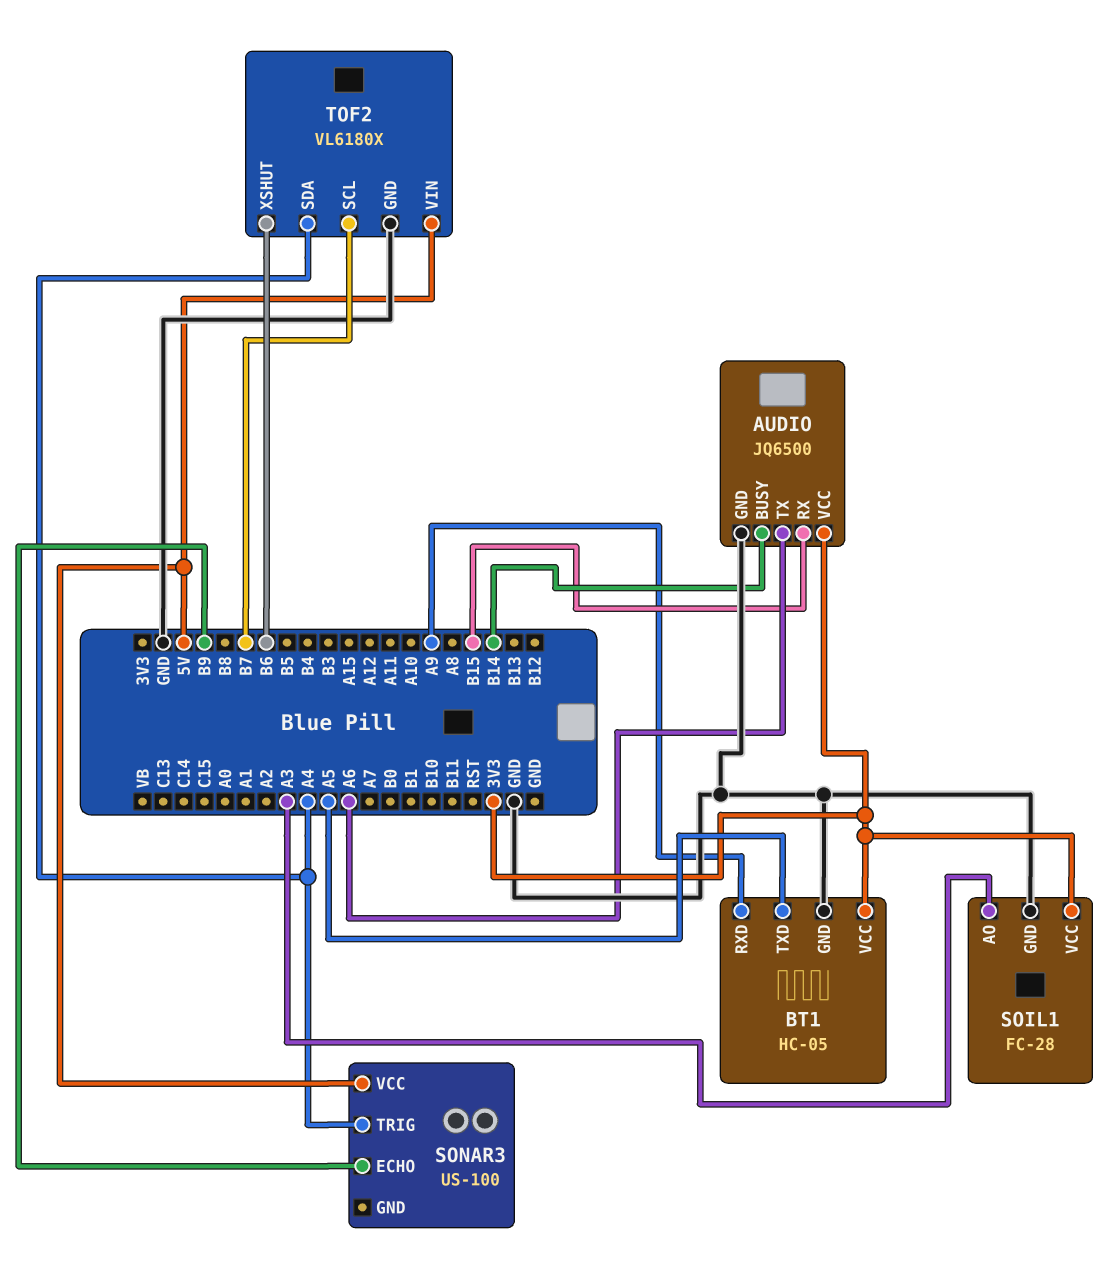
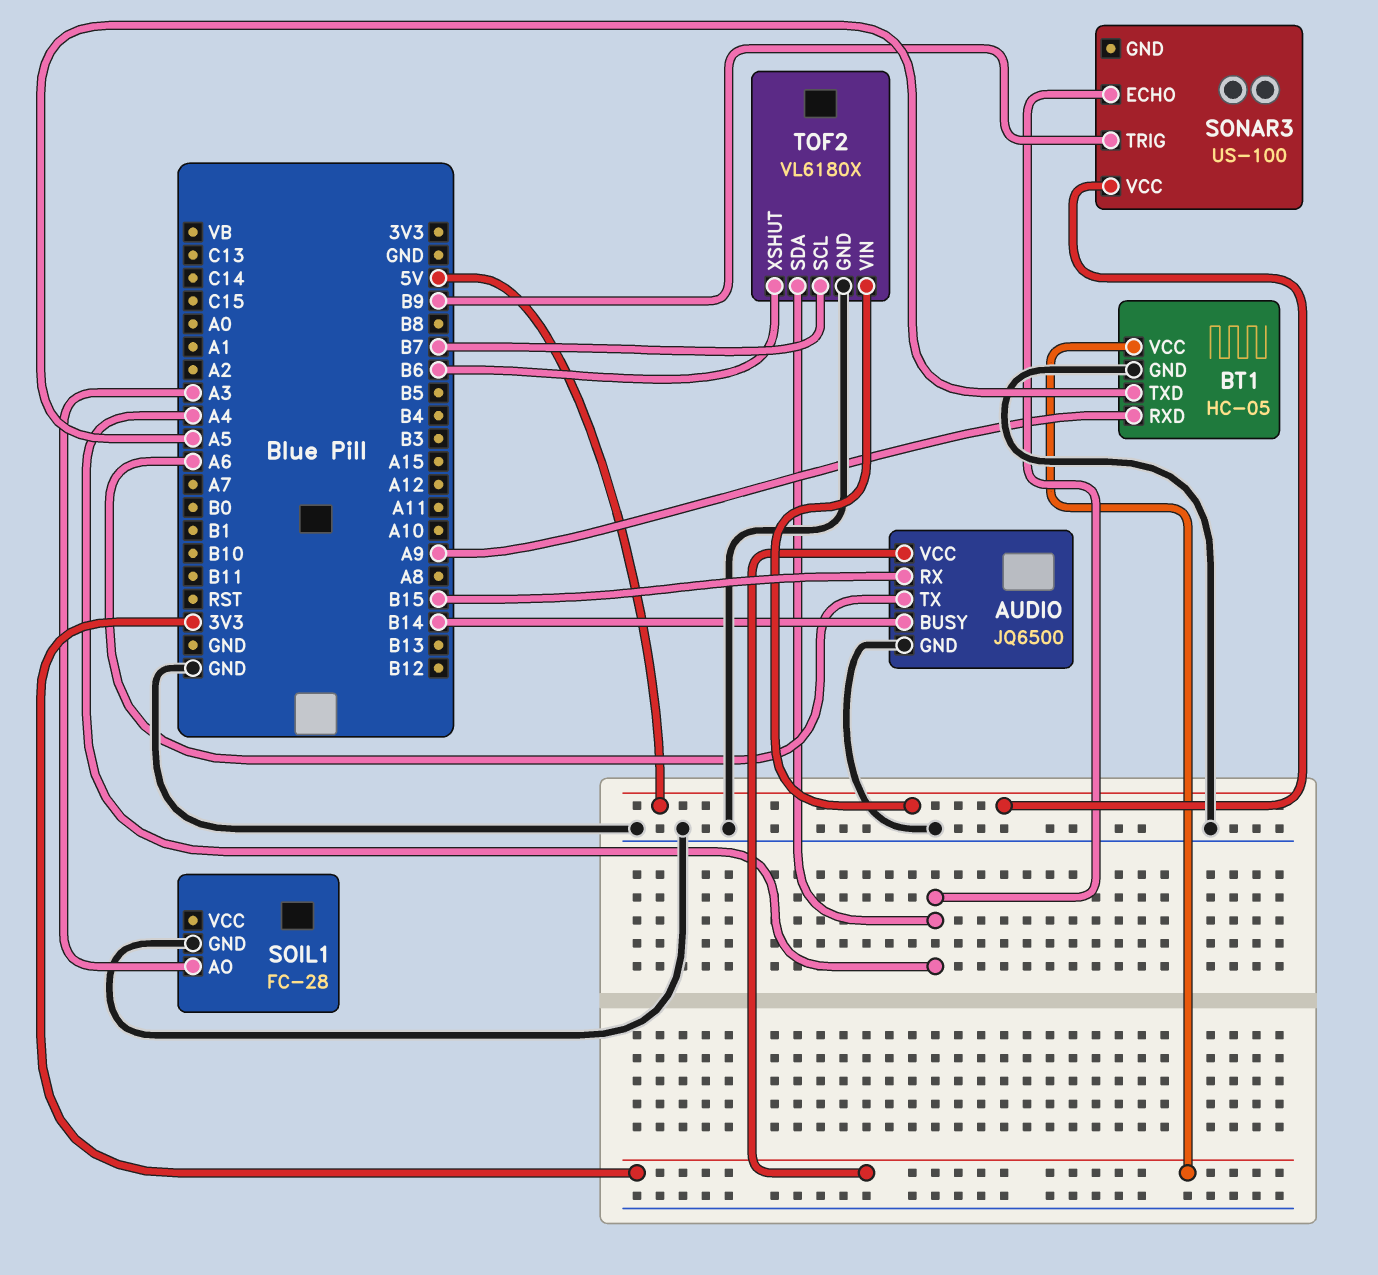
SOIL1 pin VCC: 3V3 -> none
SONAR3 pin ECHO: B9 -> A4
SONAR3 pin TRIG: A4 -> B9

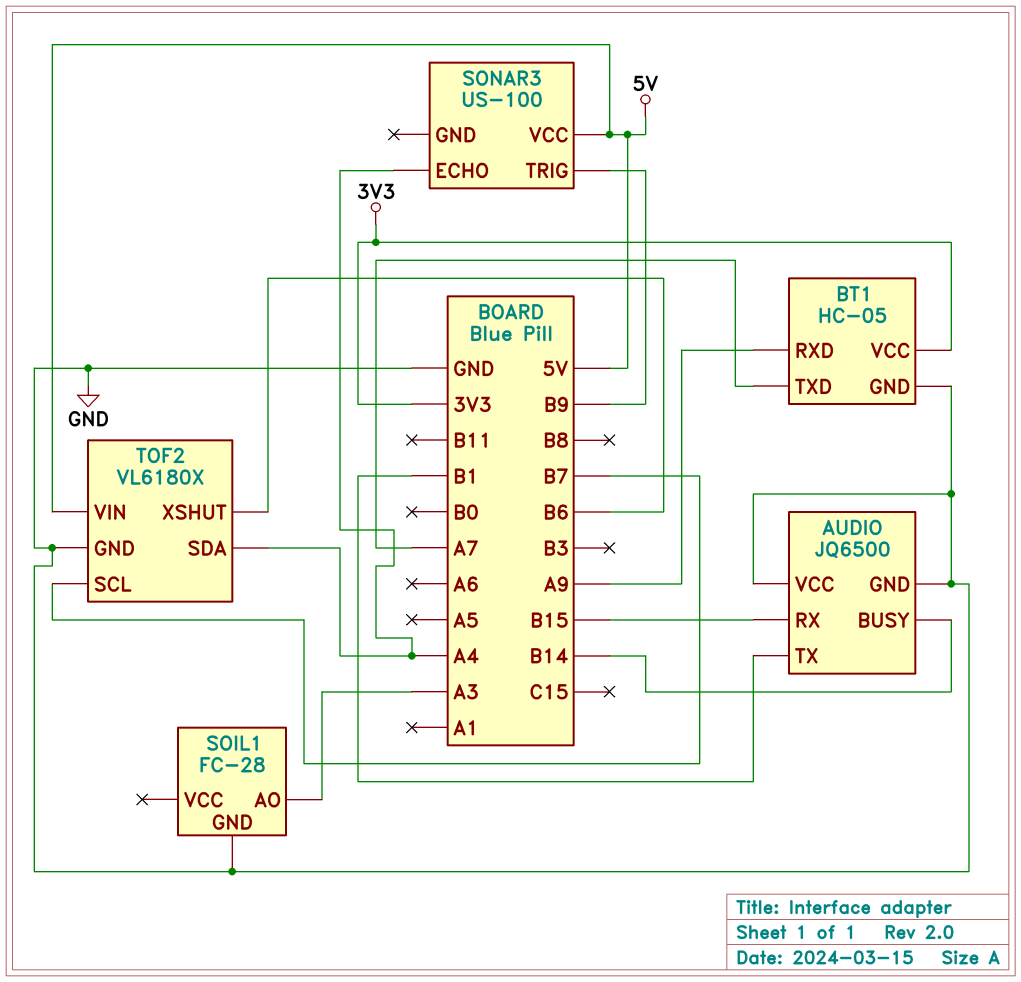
AUDIO pin TX: A6 -> B1
AUDIO pin VCC: 3V3 -> GND
BT1 pin TXD: A5 -> A7

